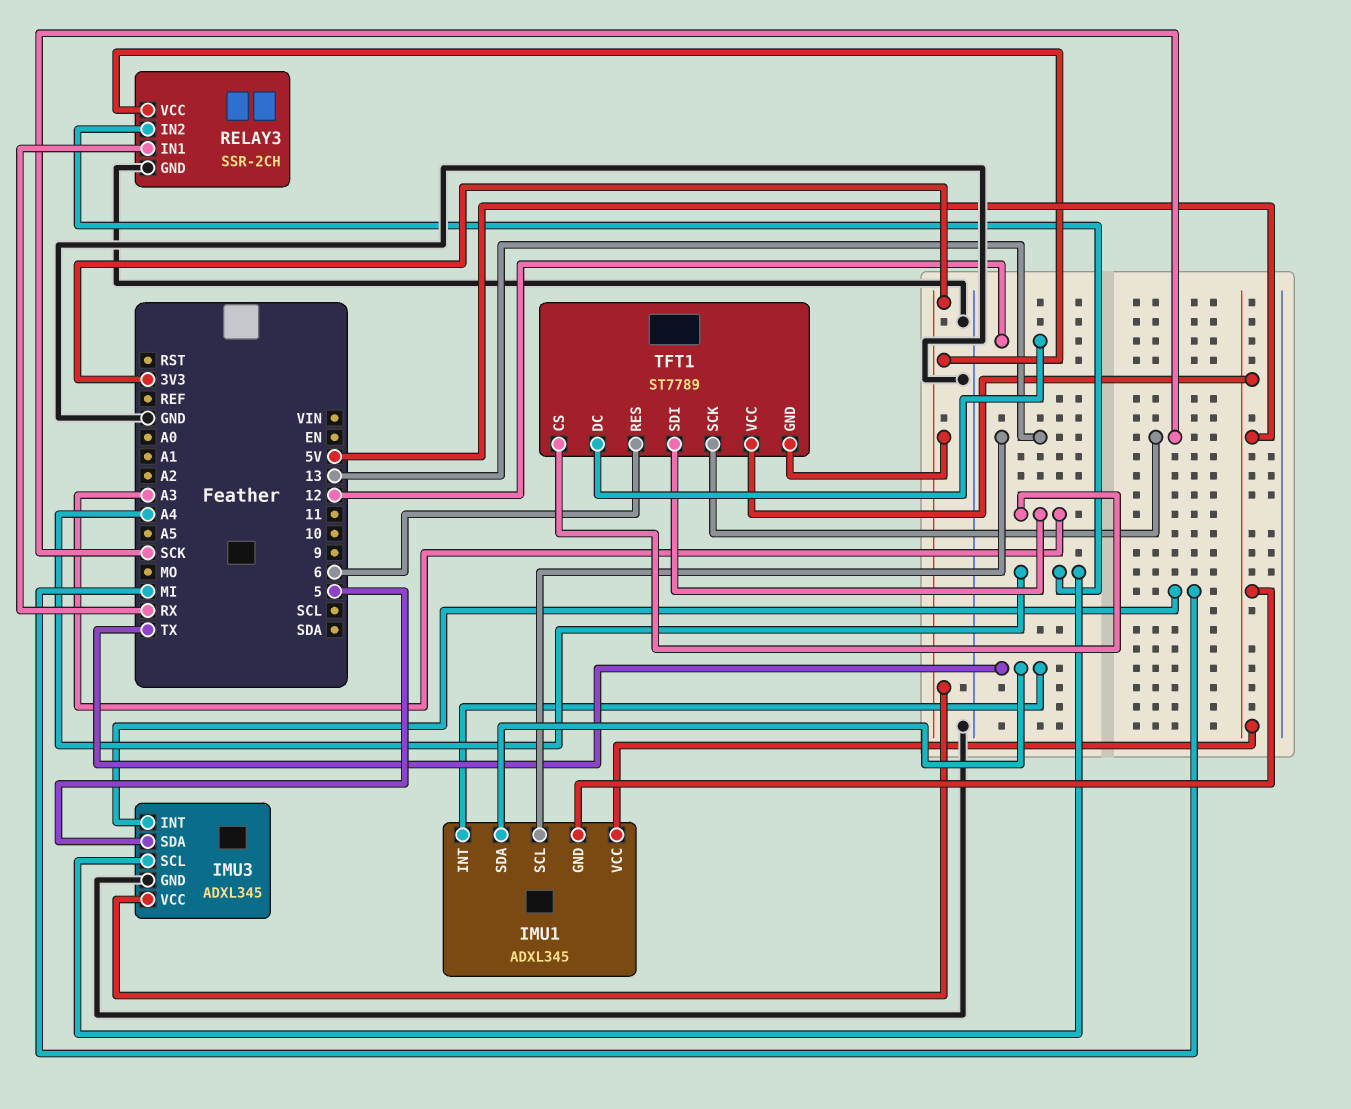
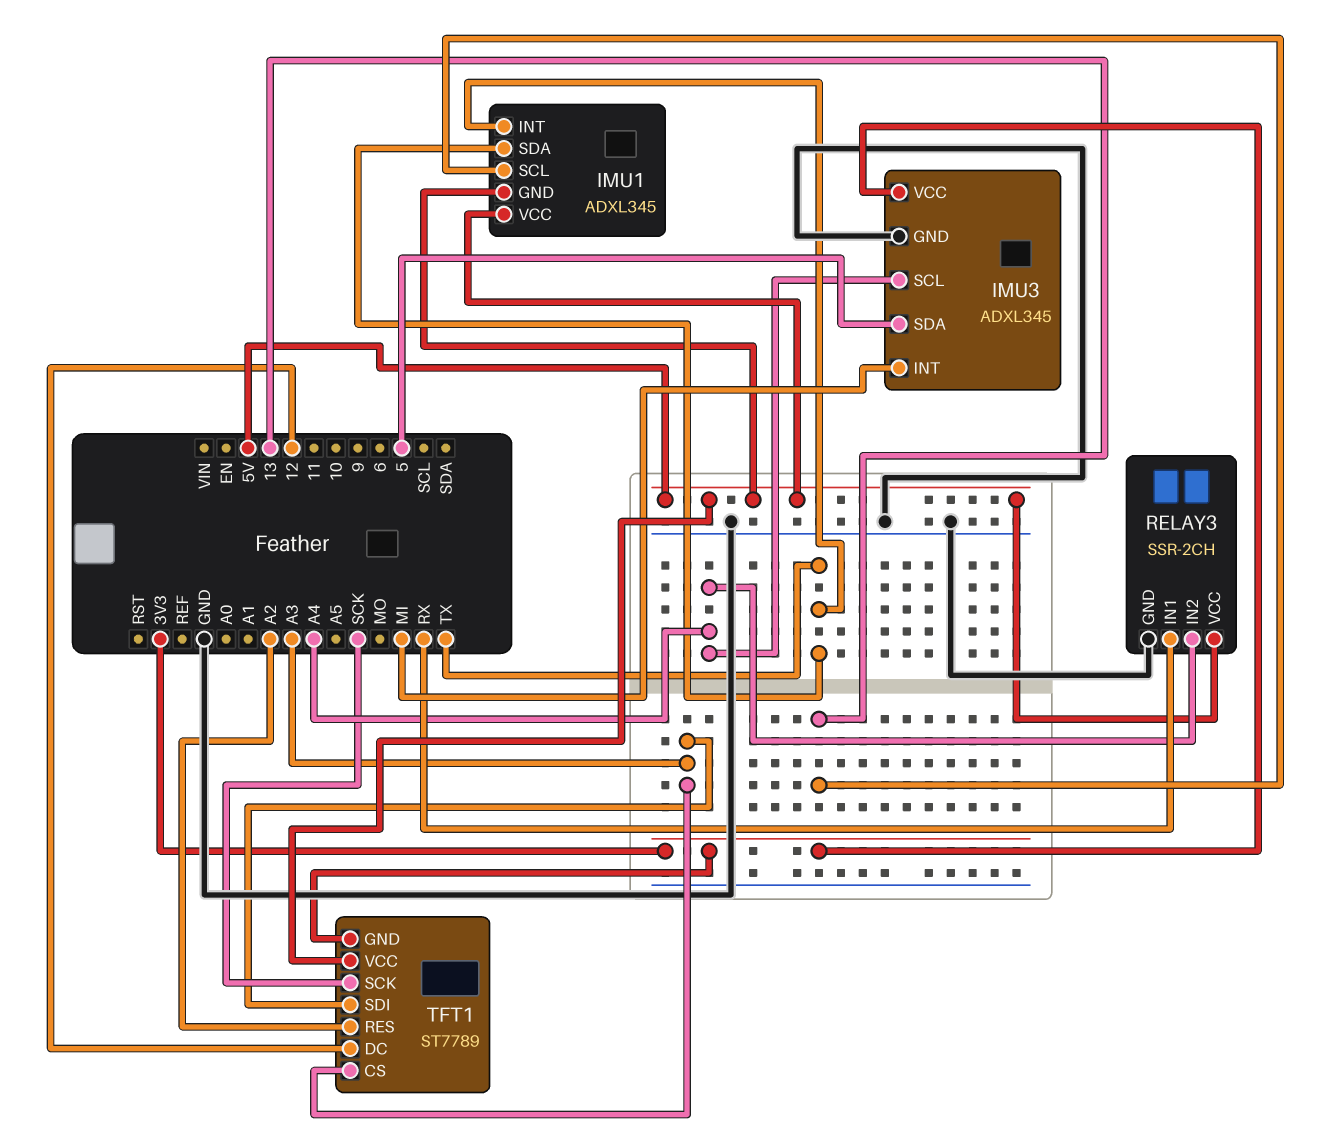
RELAY3 pin VCC: 3V3 -> 5V
TFT1 pin RES: 6 -> A2

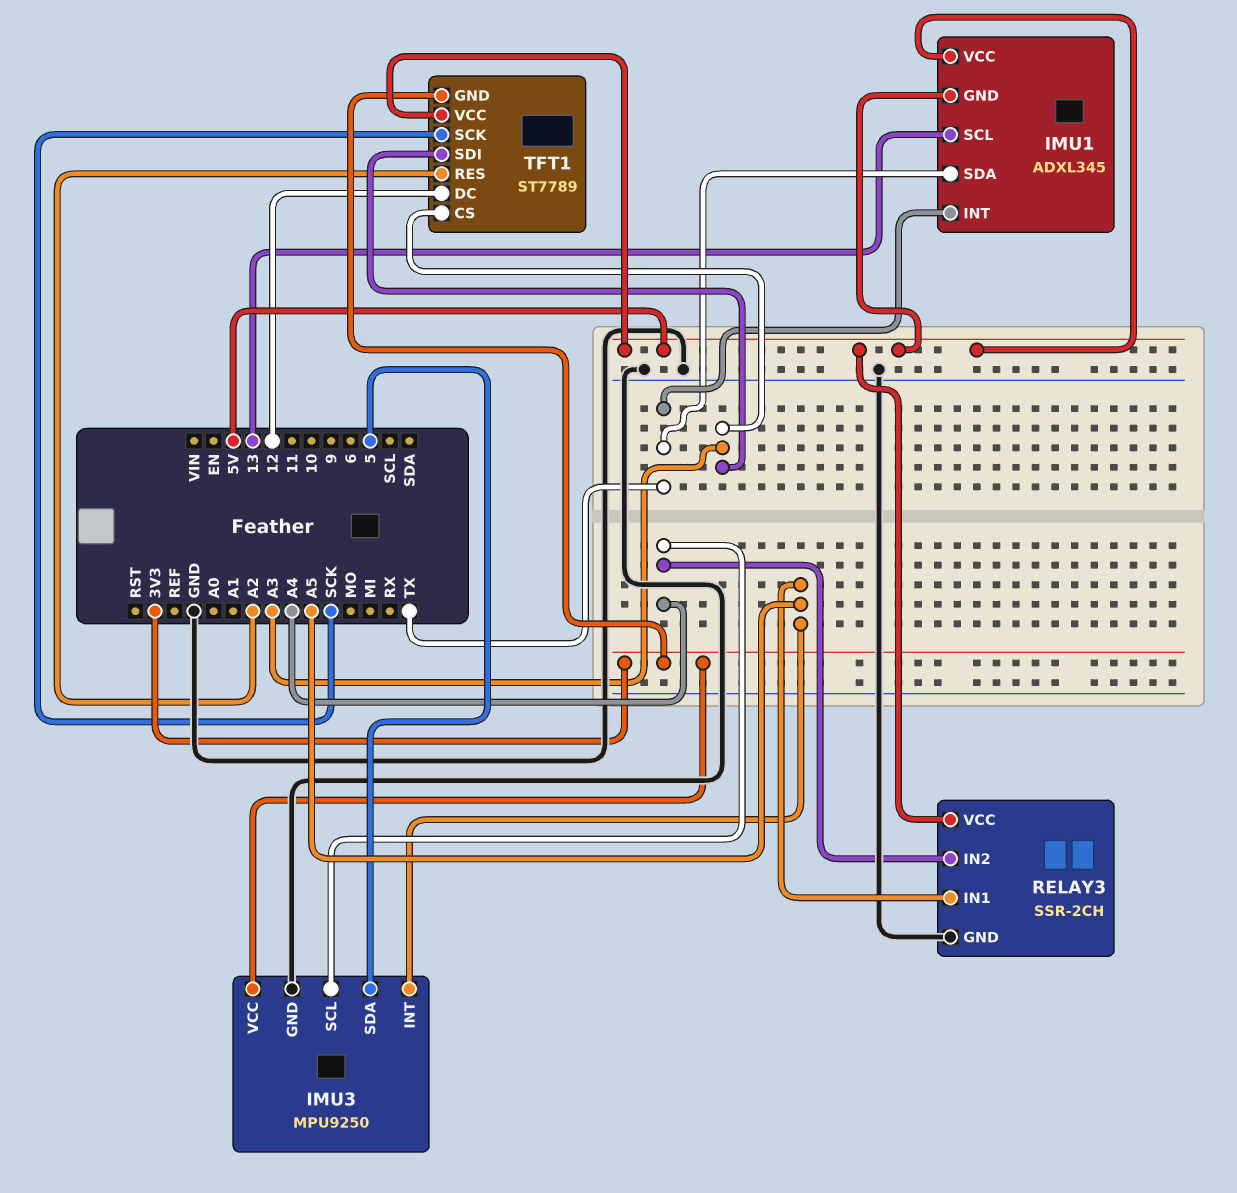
IMU3: ADXL345 -> MPU9250
IMU3 pin INT: MI -> A5
RELAY3 pin IN1: RX -> A5

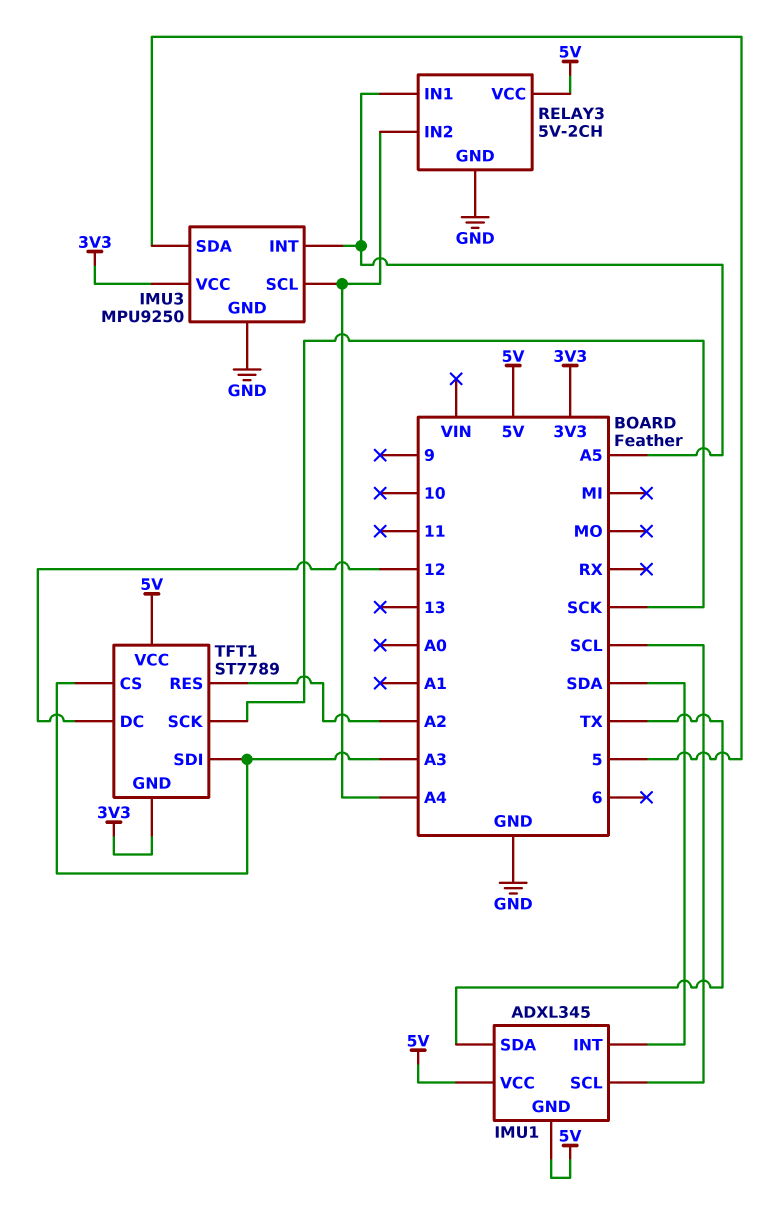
IMU1 pin INT: TX -> SDA
IMU1 pin SCL: 13 -> SCL
RELAY3: SSR-2CH -> 5V-2CH

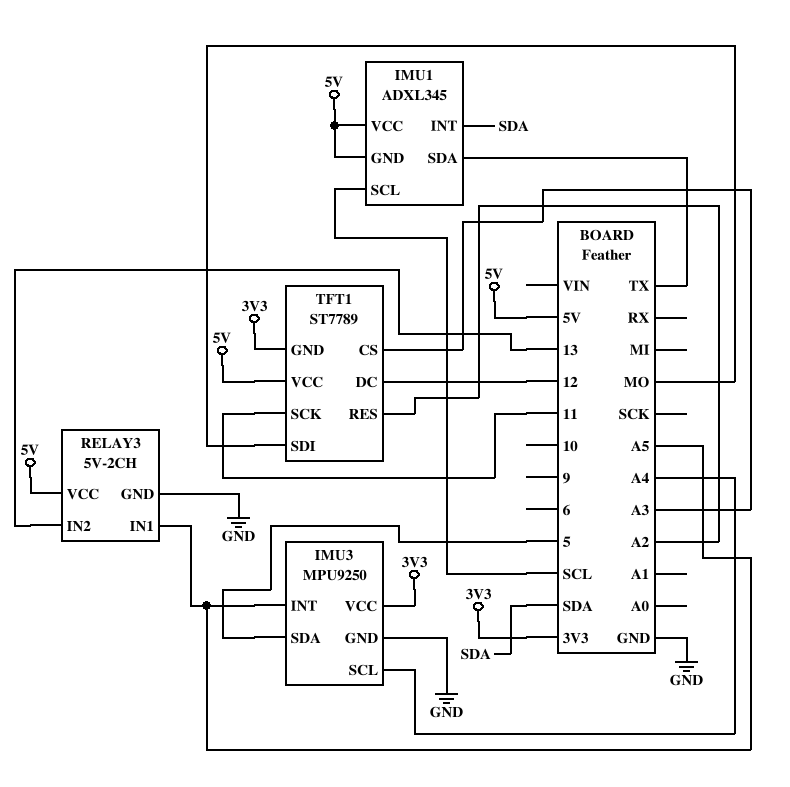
RELAY3 pin IN2: A4 -> 13
TFT1 pin SCK: SCK -> 11
TFT1 pin SDI: A3 -> MO

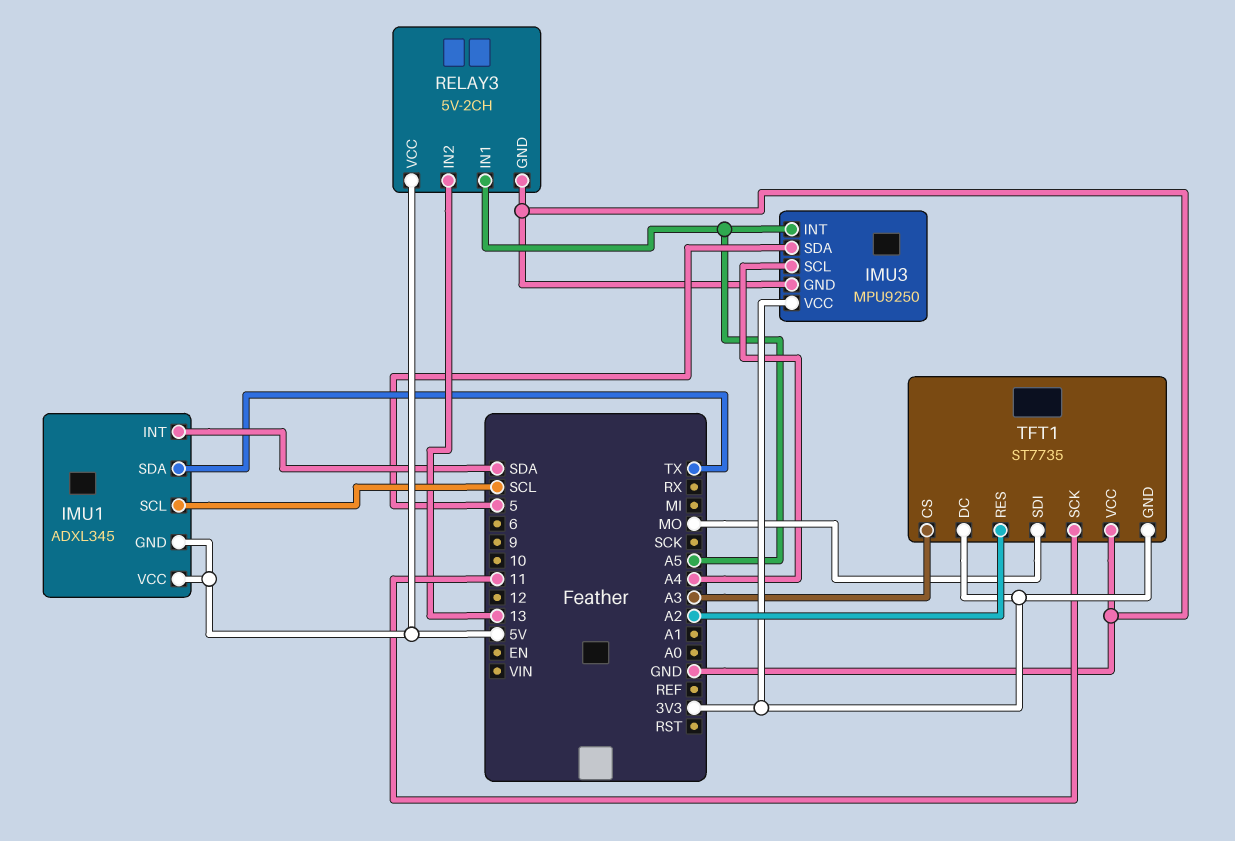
TFT1: ST7789 -> ST7735
TFT1 pin DC: 12 -> 3V3
TFT1 pin VCC: 5V -> GND

